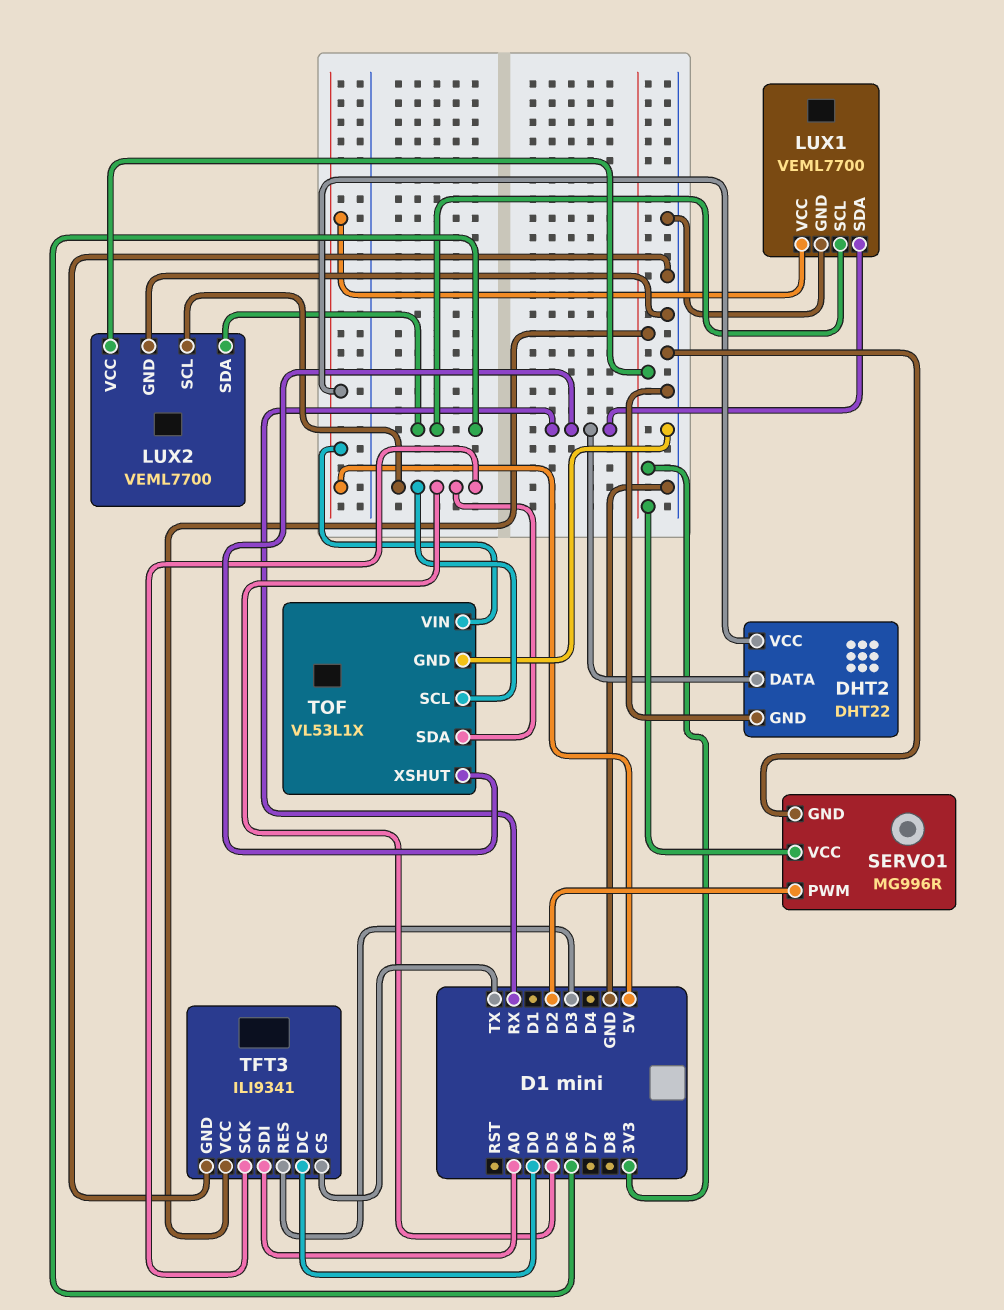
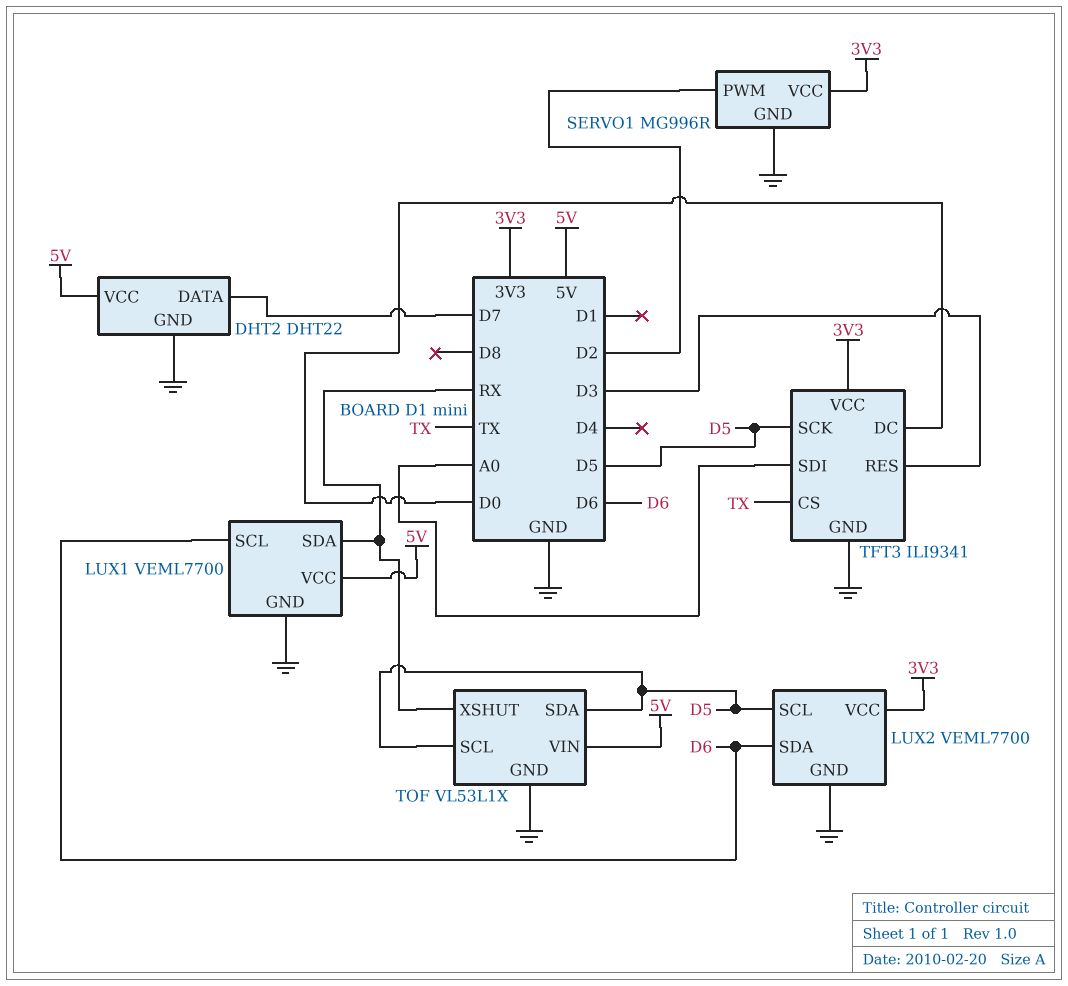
DHT2 pin DATA: RX -> D7

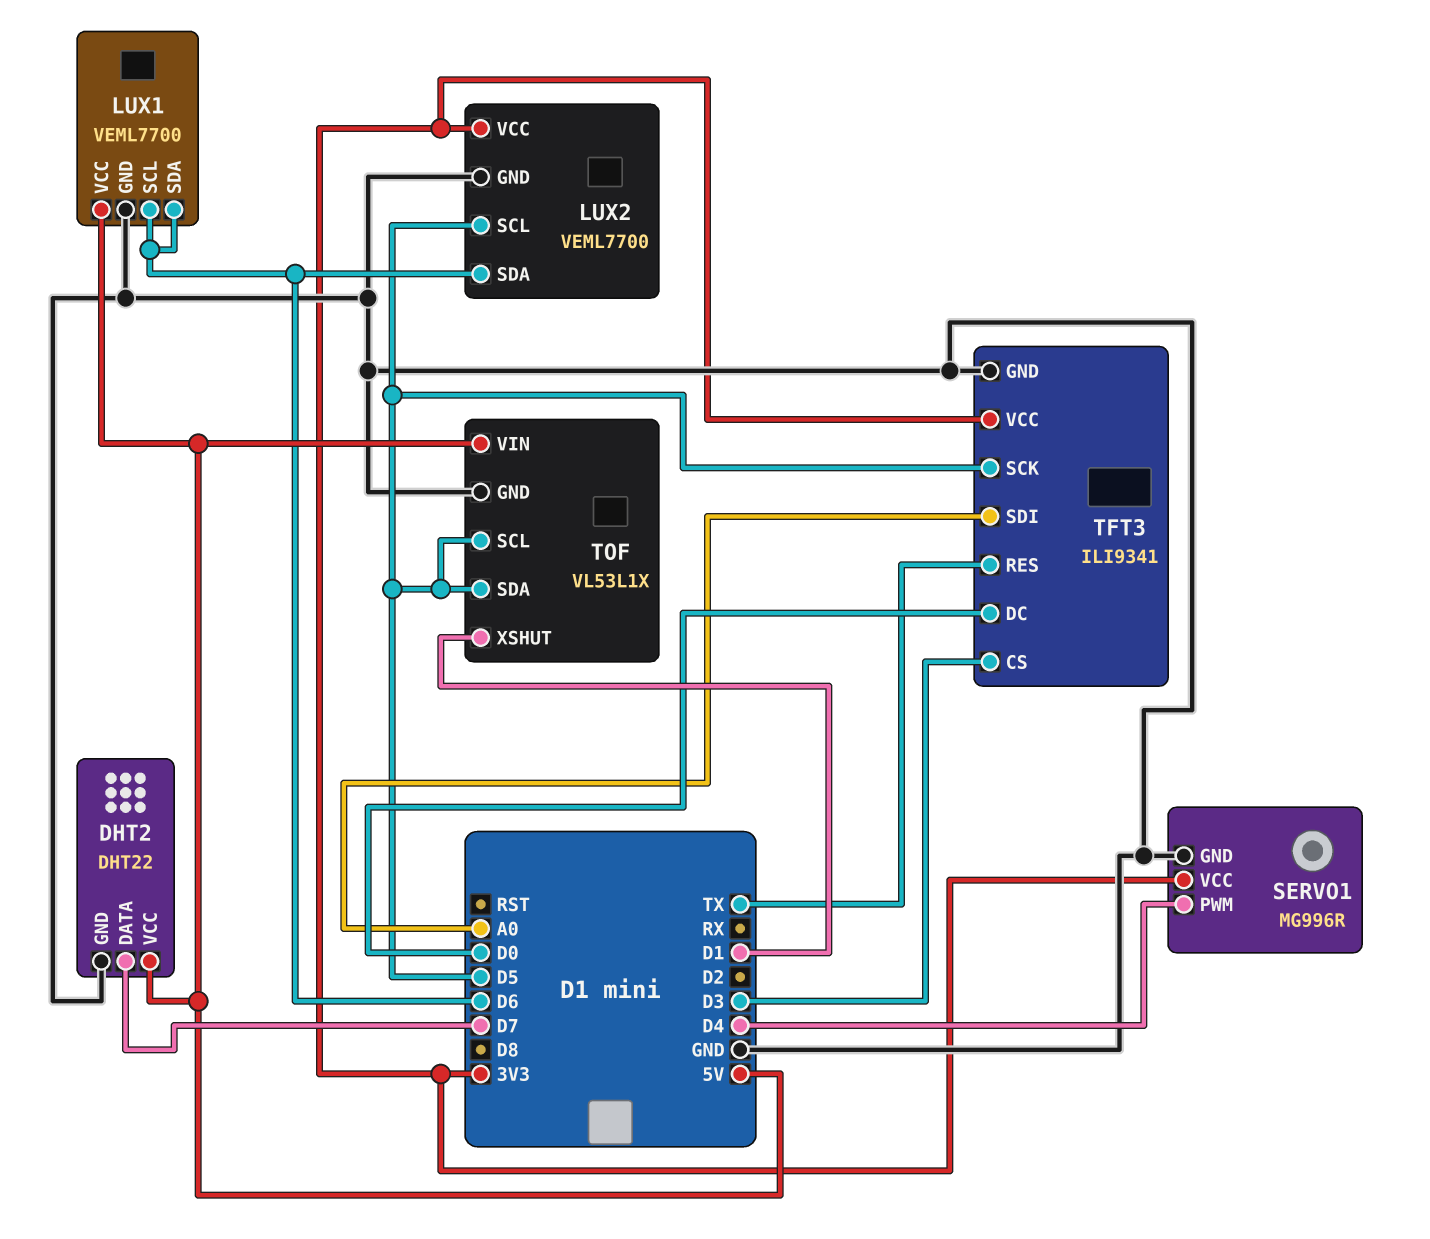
LUX1 pin SDA: RX -> D6
SERVO1 pin PWM: D2 -> D4
TFT3 pin CS: TX -> D3
TFT3 pin RES: D3 -> TX
TOF pin XSHUT: RX -> D1

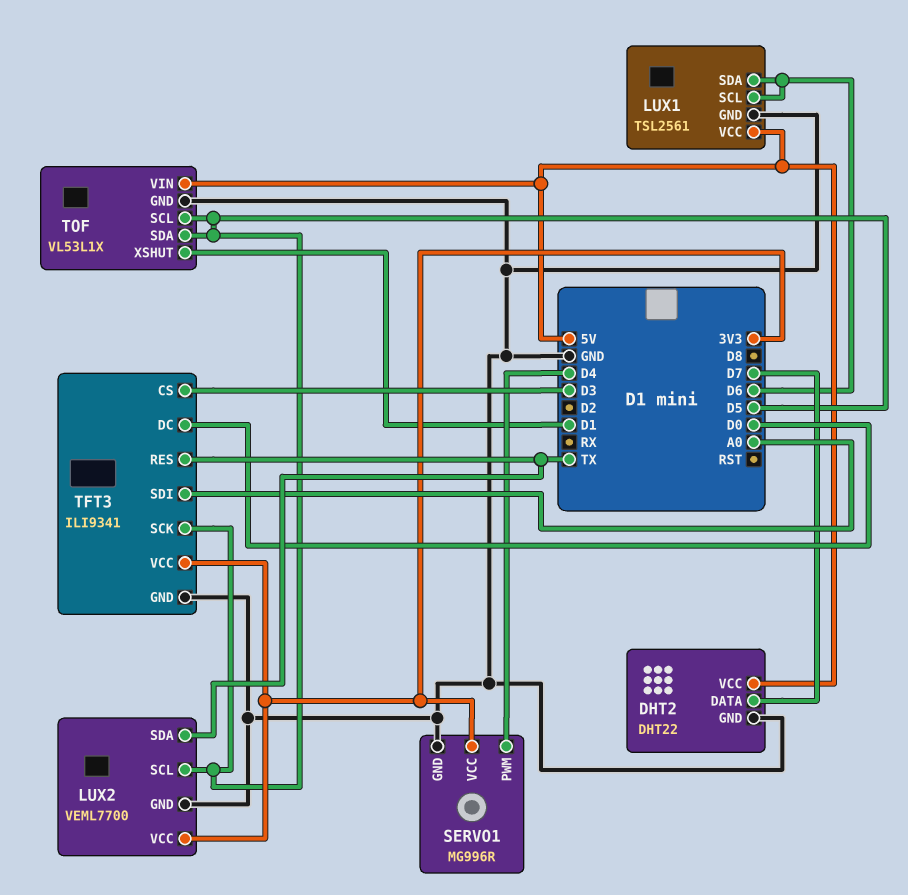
LUX1: VEML7700 -> TSL2561
LUX2 pin SDA: D6 -> TX

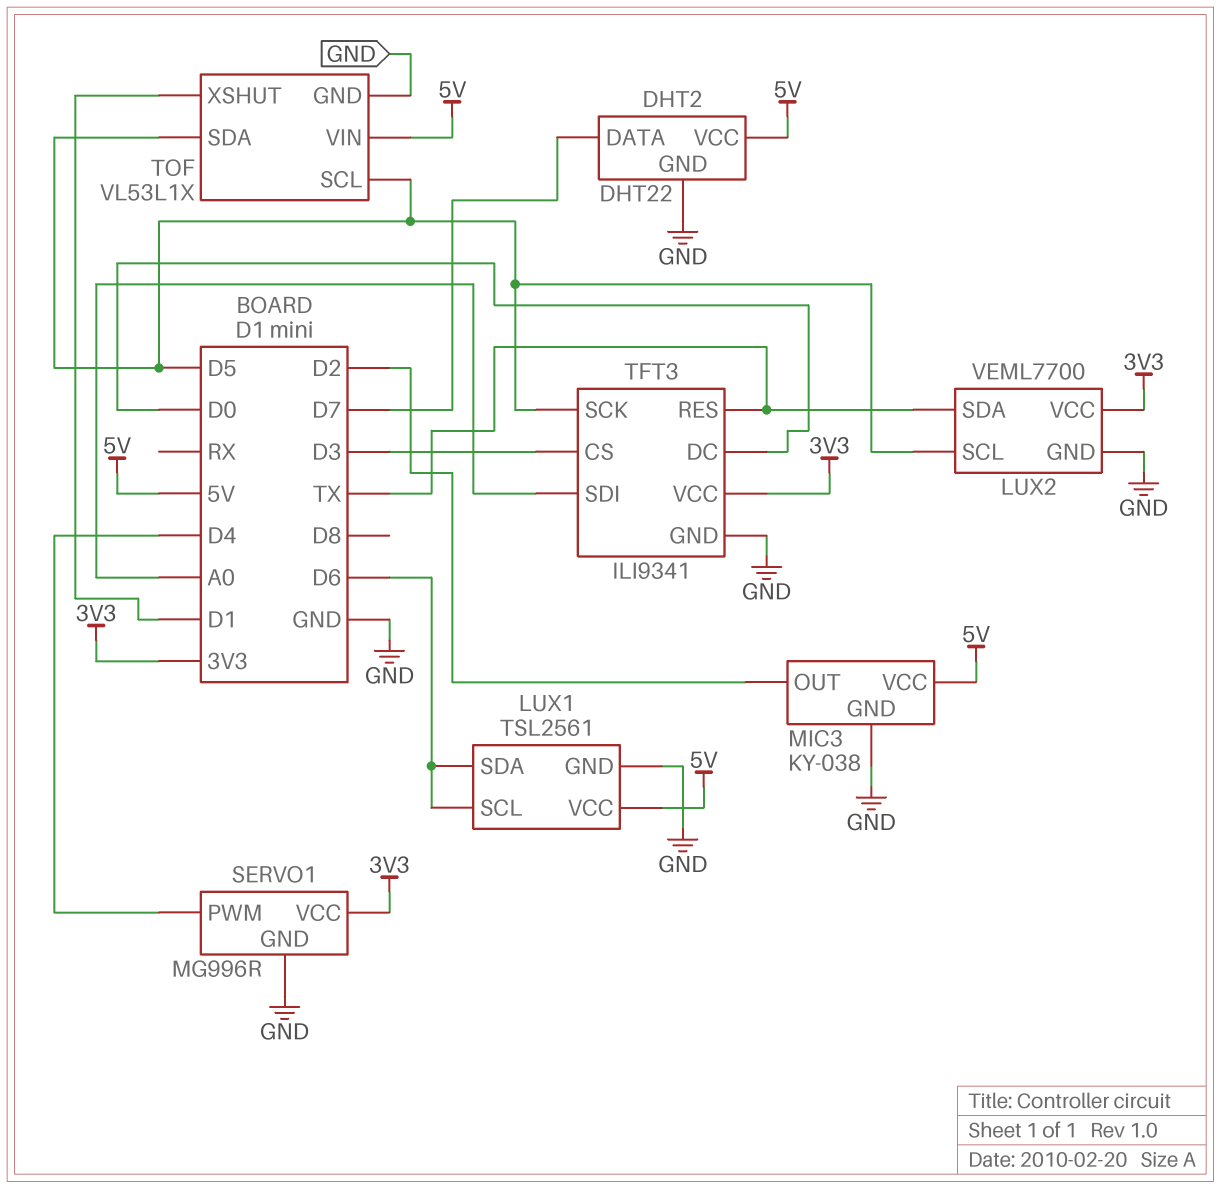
MIC3: none -> KY-038
MIC3 pin GND: none -> GND
MIC3 pin OUT: none -> D2
MIC3 pin VCC: none -> 5V

